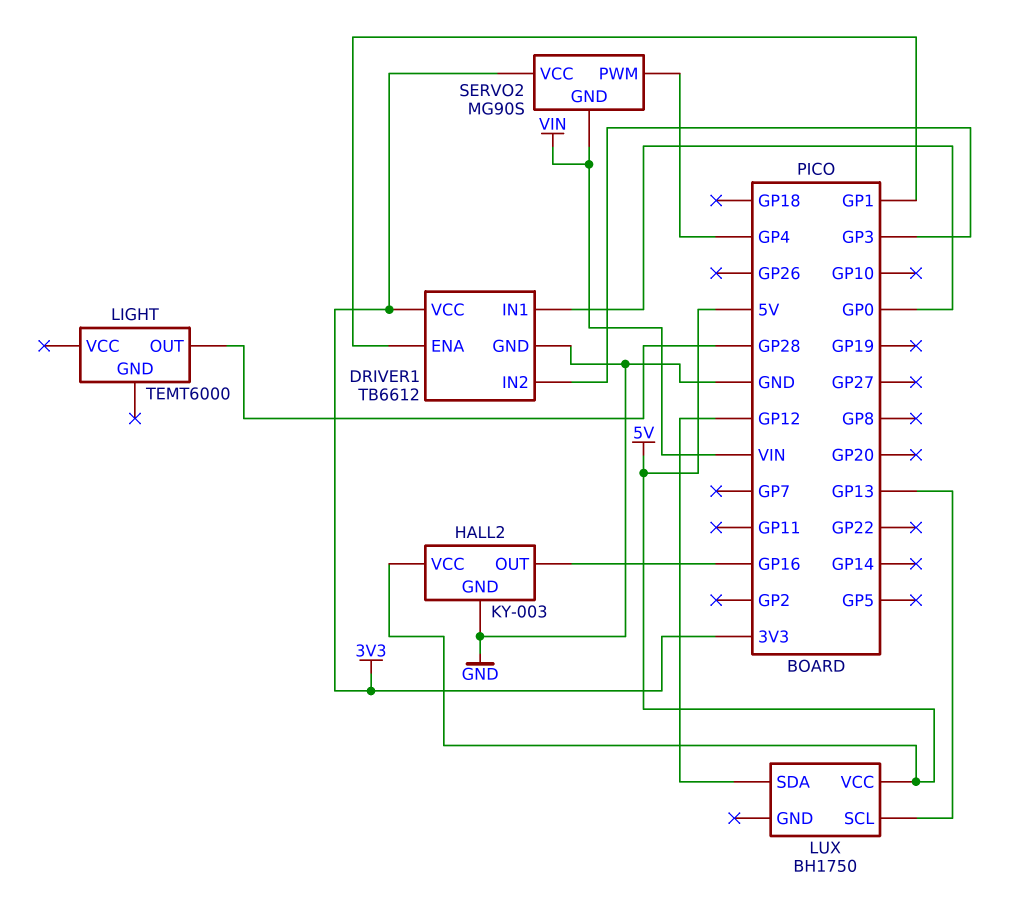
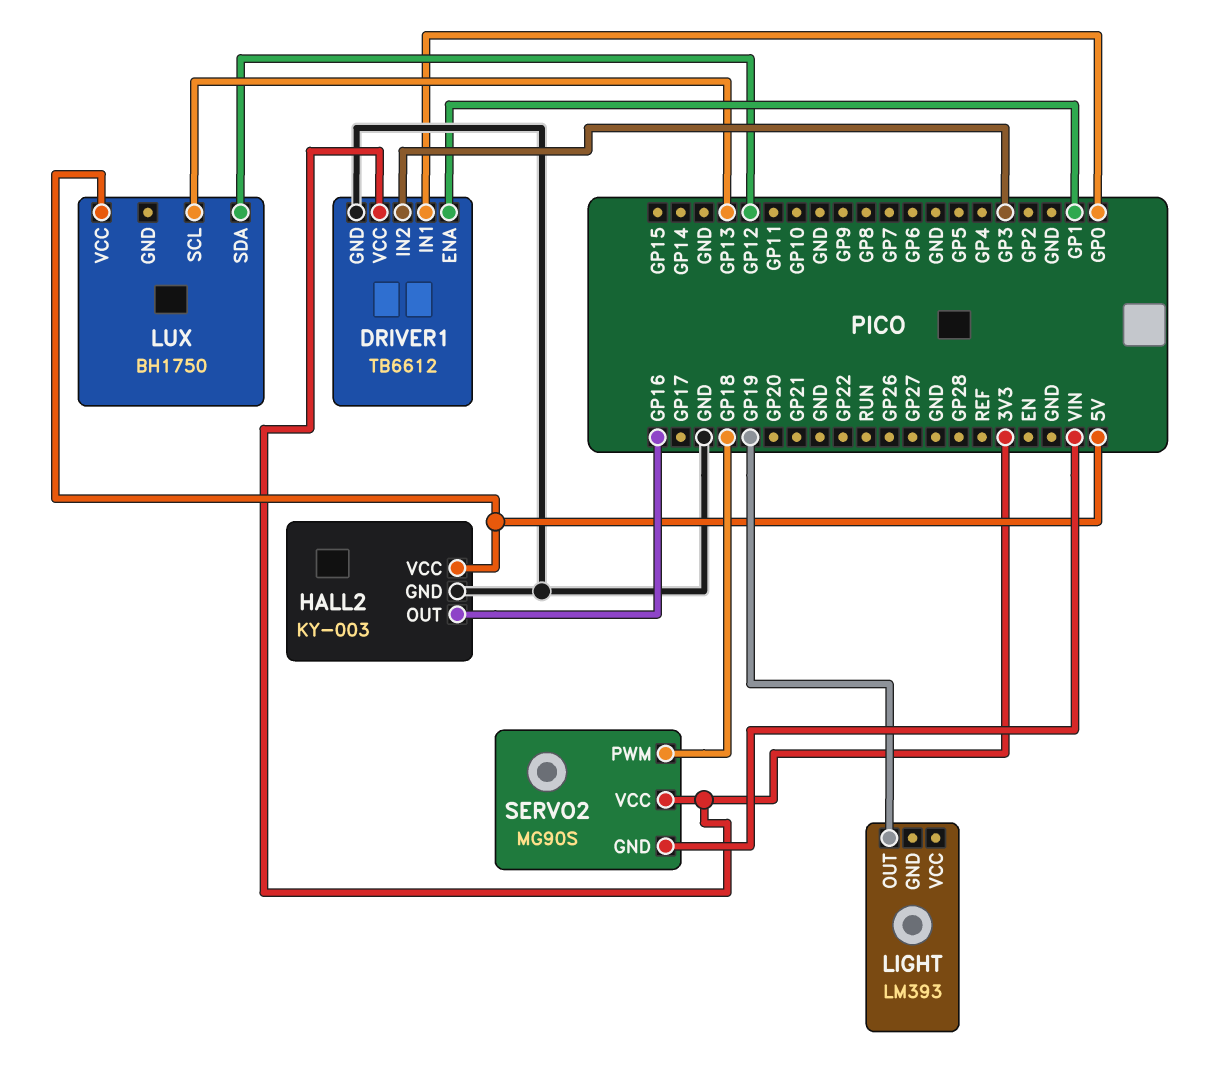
LIGHT: TEMT6000 -> LM393
LIGHT pin OUT: GP28 -> GP19
SERVO2 pin PWM: GP4 -> GP18

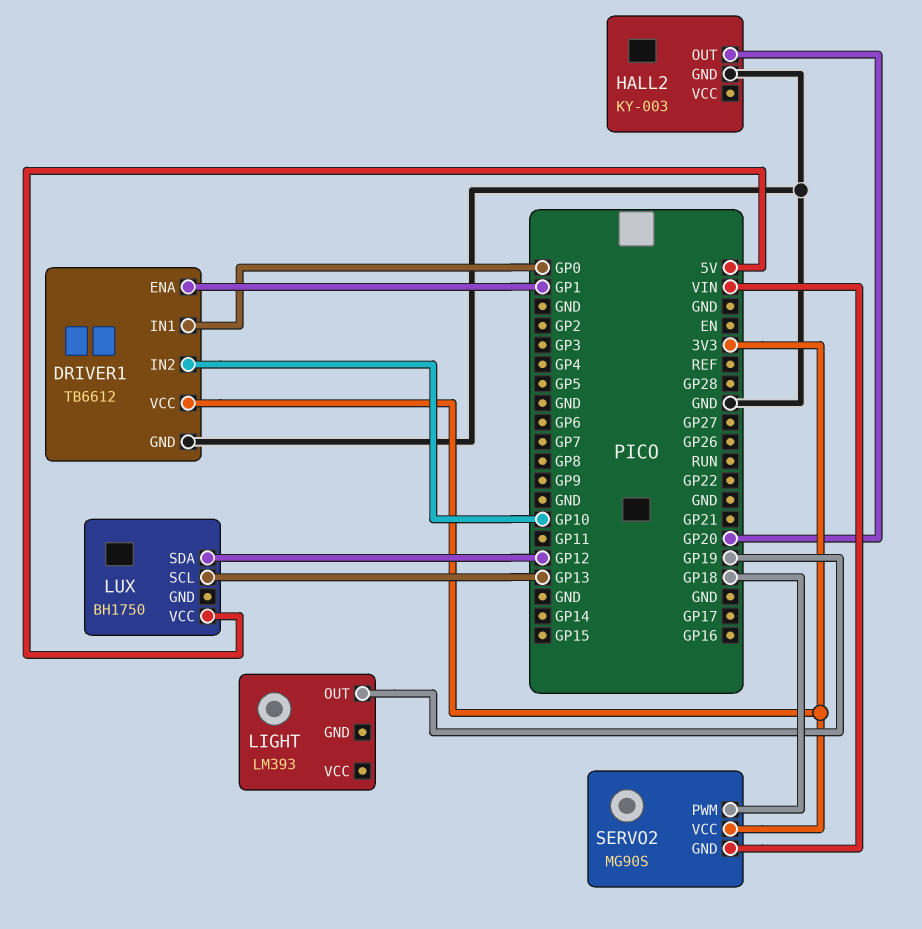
DRIVER1 pin IN2: GP3 -> GP10
HALL2 pin OUT: GP16 -> GP20
HALL2 pin VCC: 5V -> none

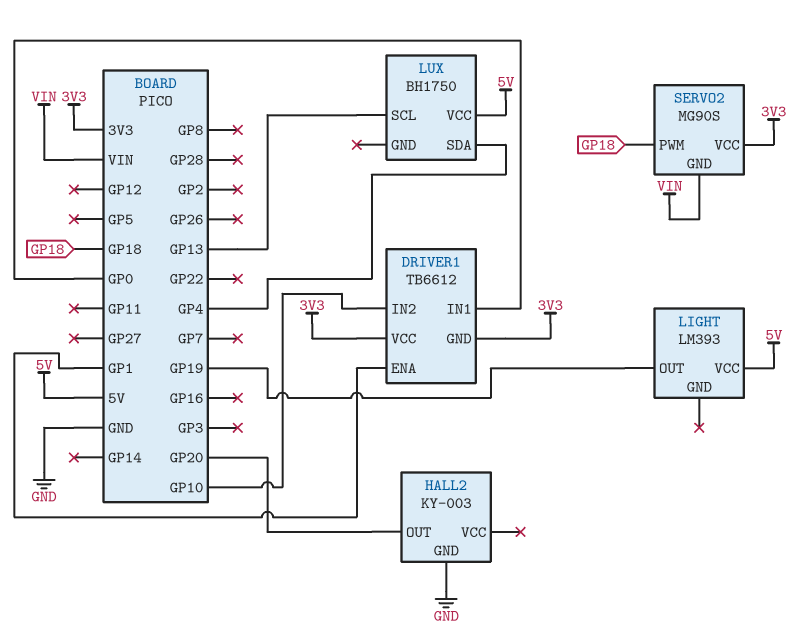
DRIVER1 pin GND: GND -> 3V3
LIGHT pin VCC: none -> 5V
LUX pin SDA: GP12 -> GP4

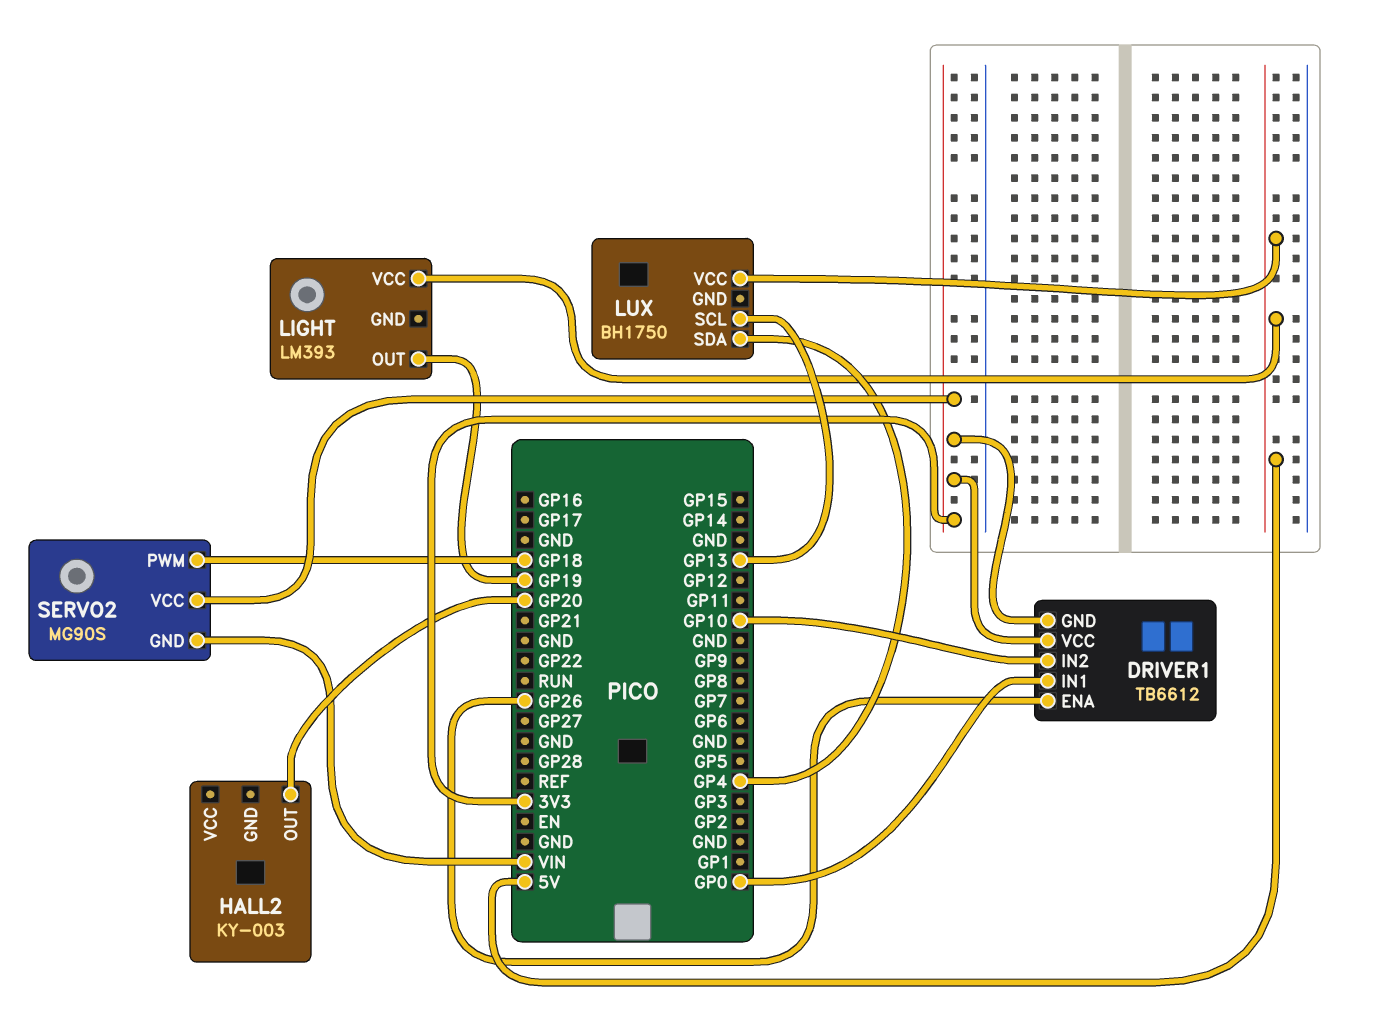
DRIVER1 pin ENA: GP1 -> GP26
HALL2 pin GND: GND -> none

